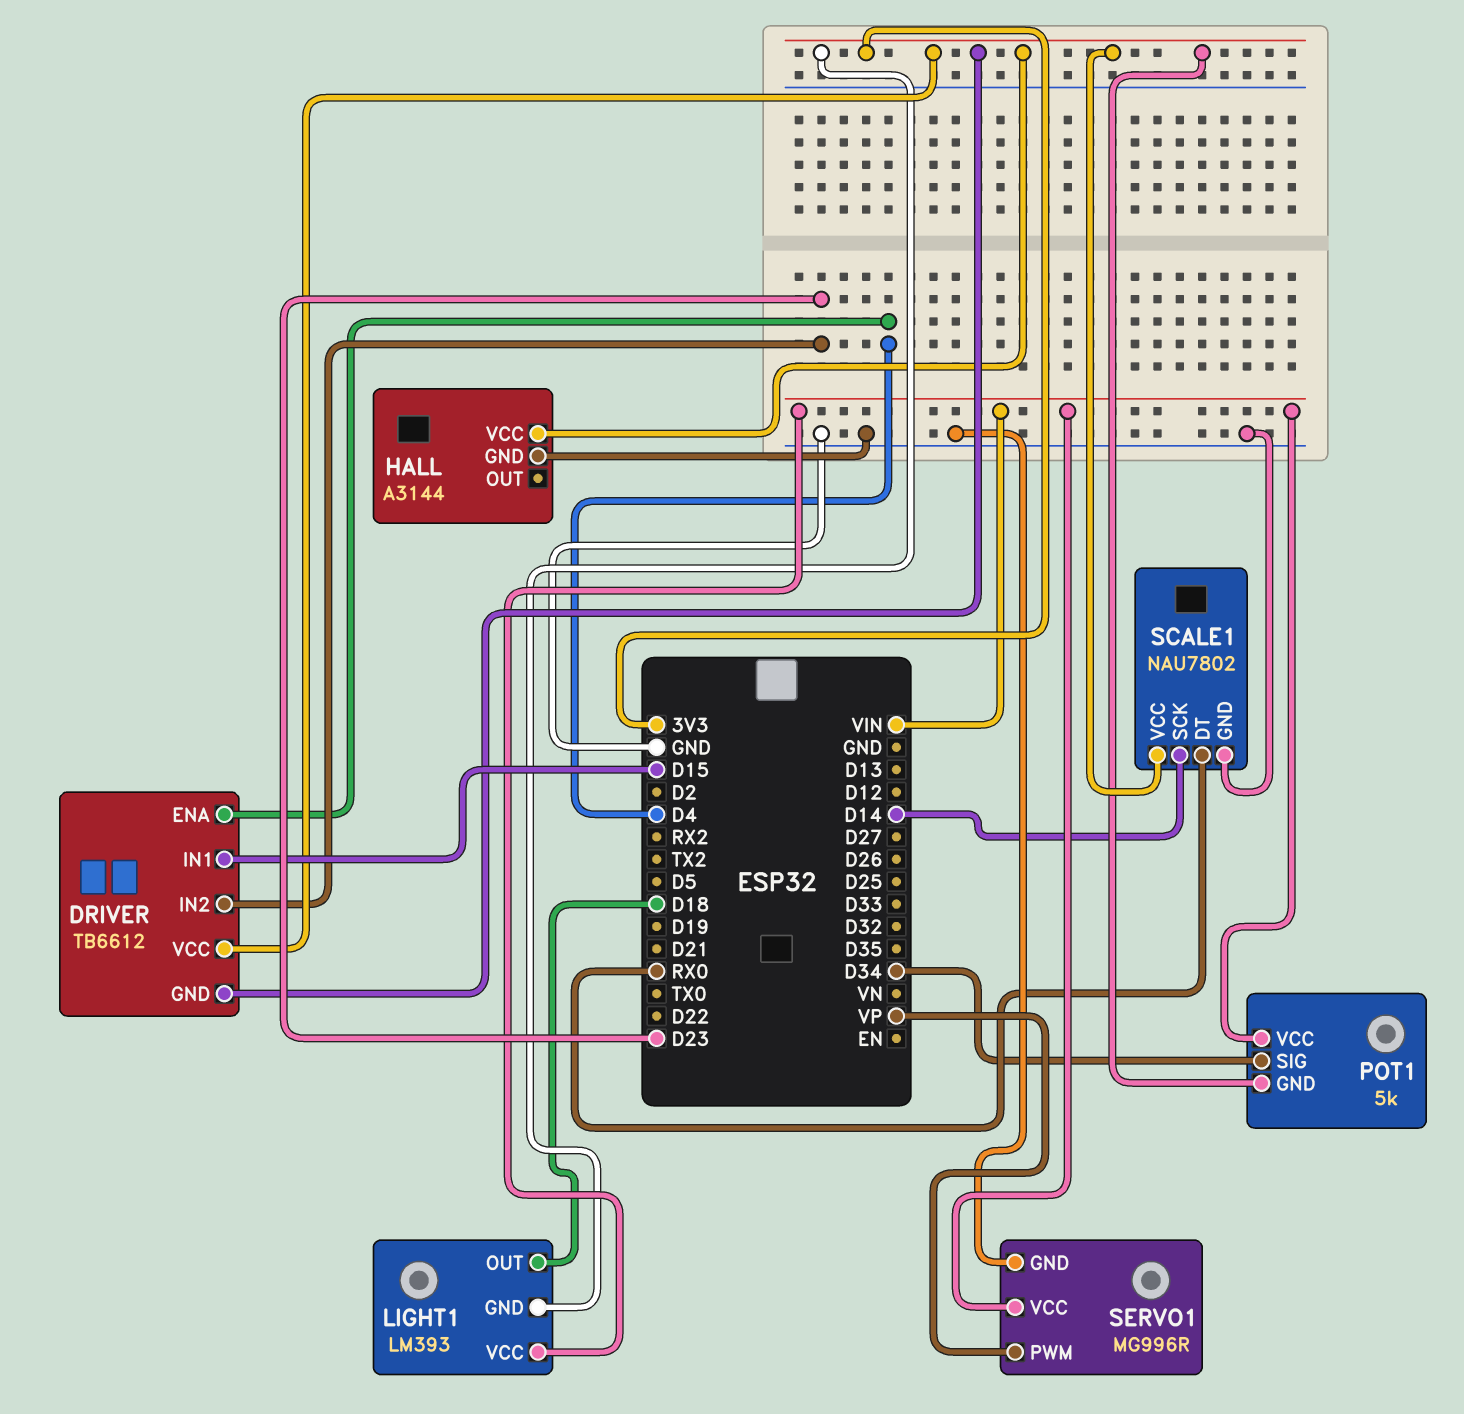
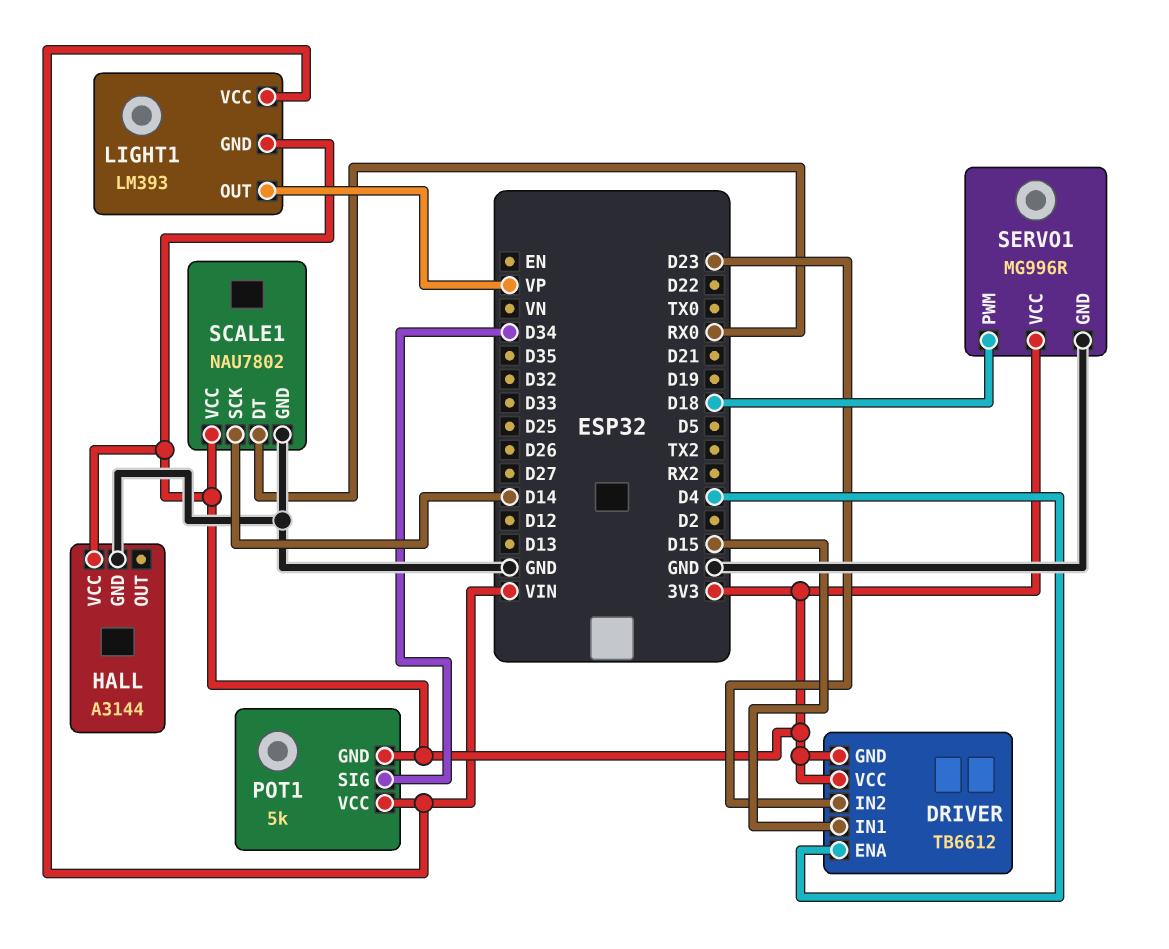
LIGHT1 pin OUT: D18 -> VP
SERVO1 pin PWM: VP -> D18
SERVO1 pin VCC: VIN -> 3V3

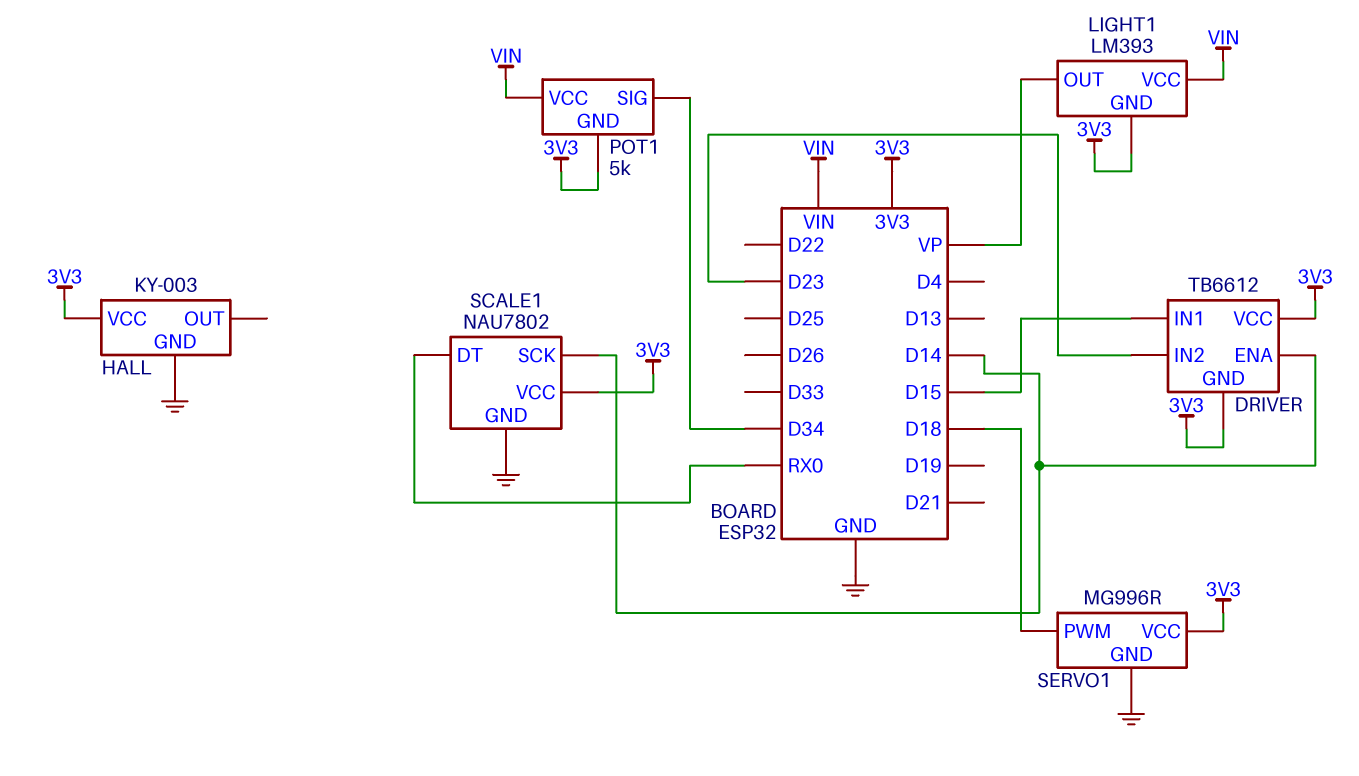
DRIVER pin ENA: D4 -> D14
HALL: A3144 -> KY-003

